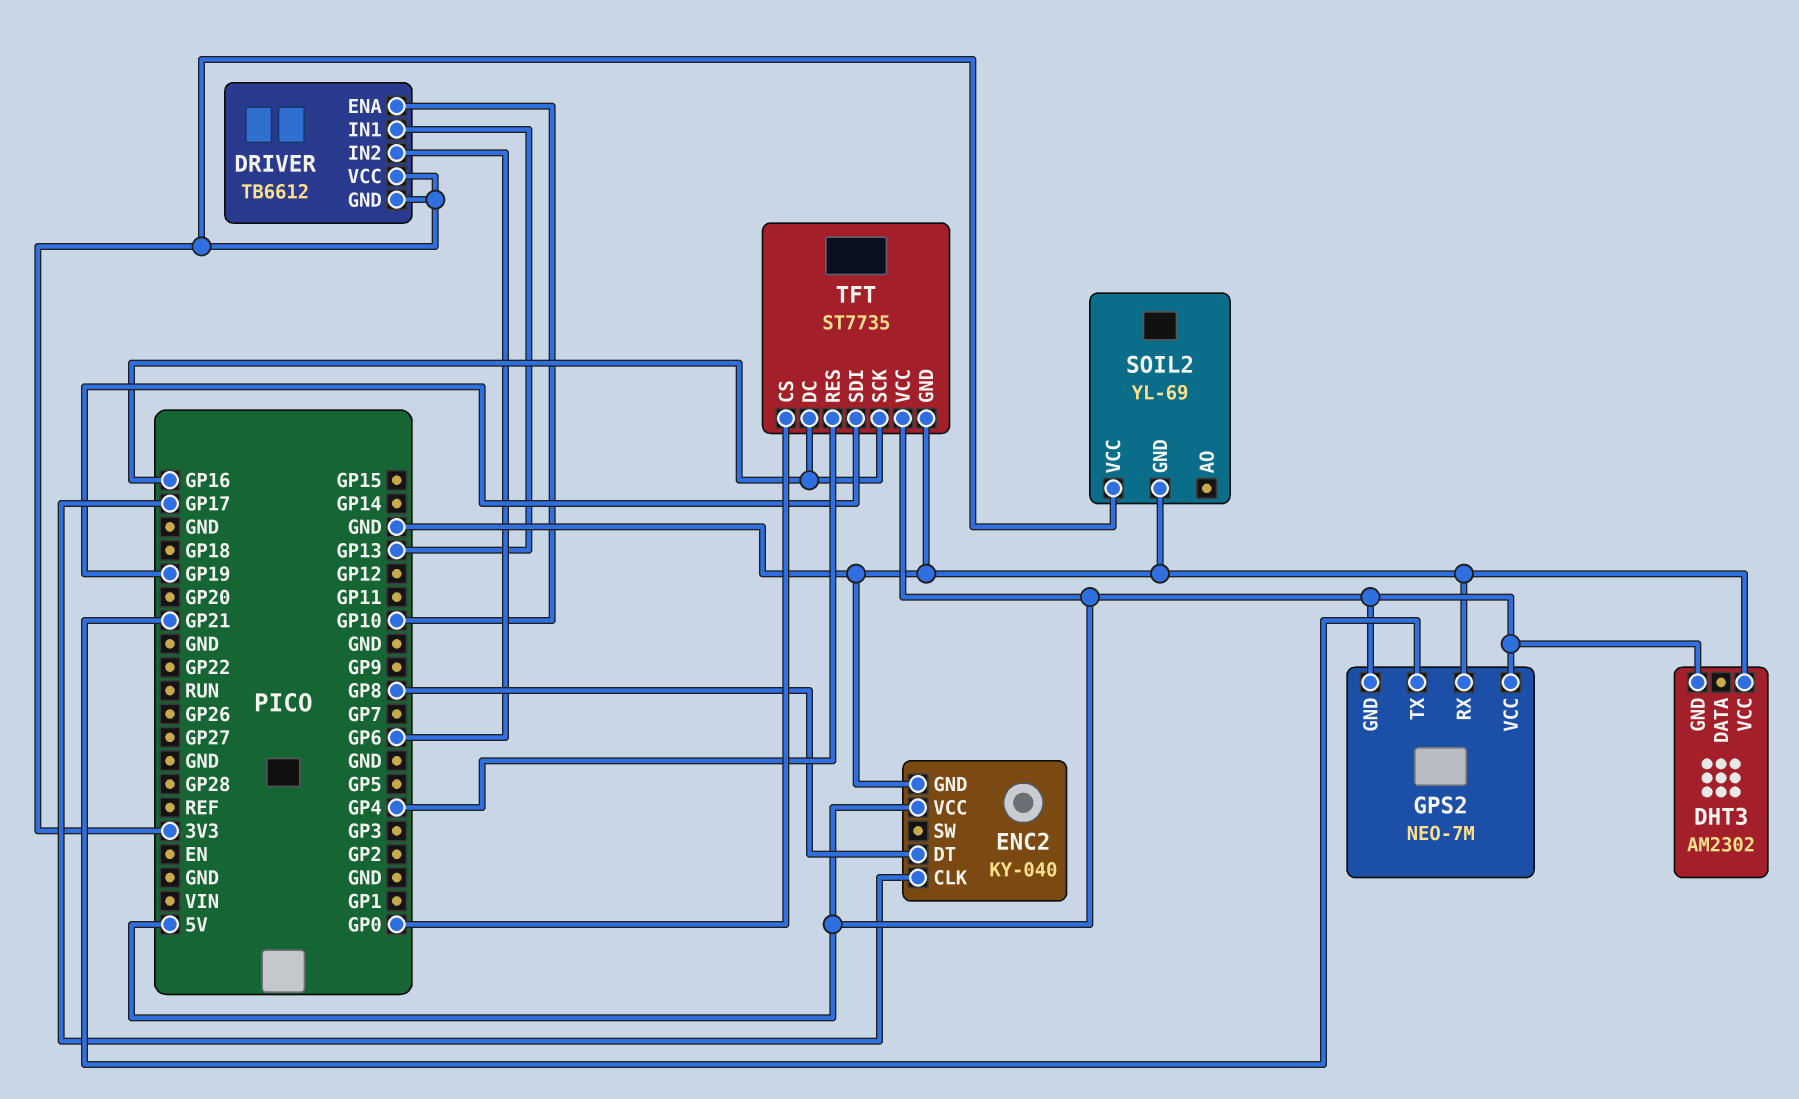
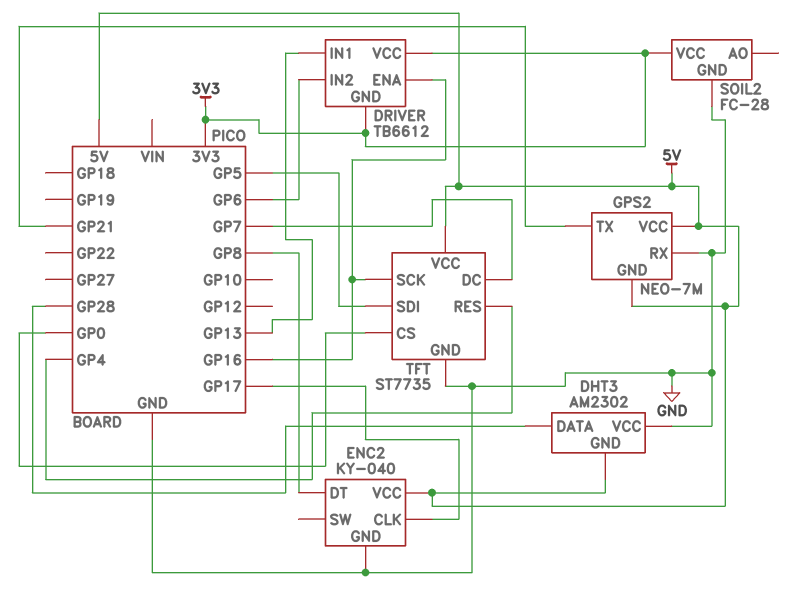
DHT3 pin DATA: none -> GP28
DRIVER pin ENA: GP10 -> GP16
SOIL2: YL-69 -> FC-28
TFT pin DC: GP16 -> GP7
TFT pin SDI: GP19 -> GP5

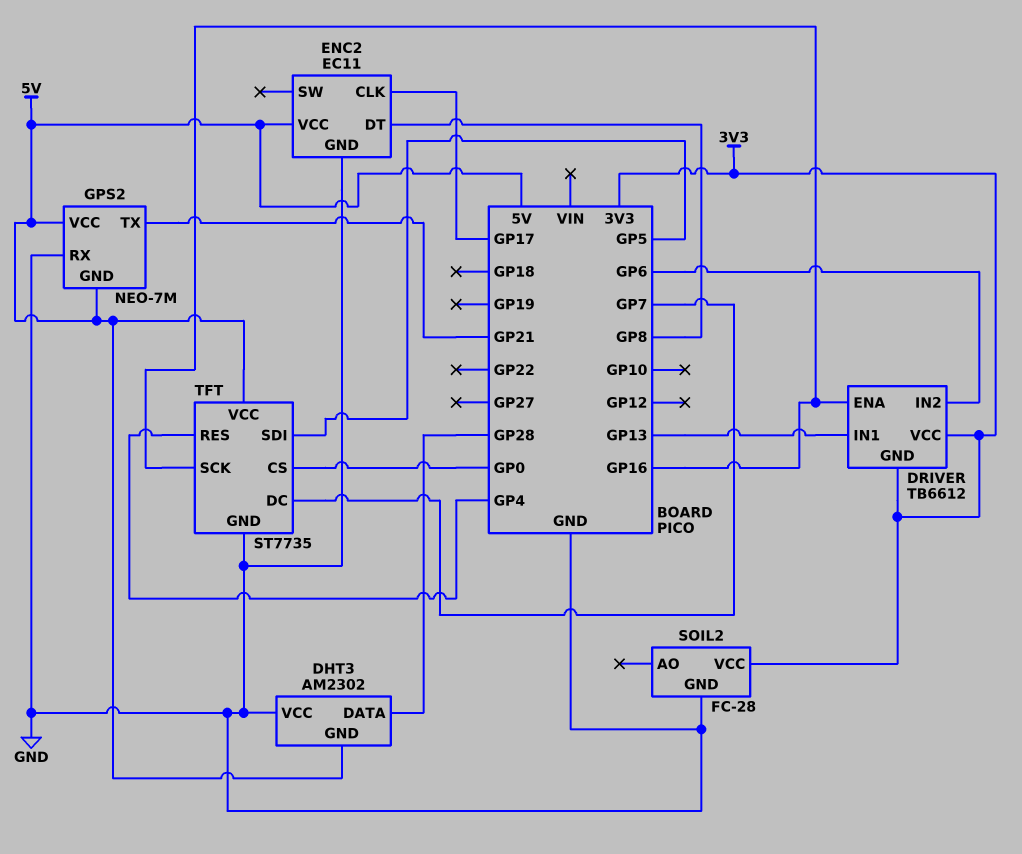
ENC2: KY-040 -> EC11

